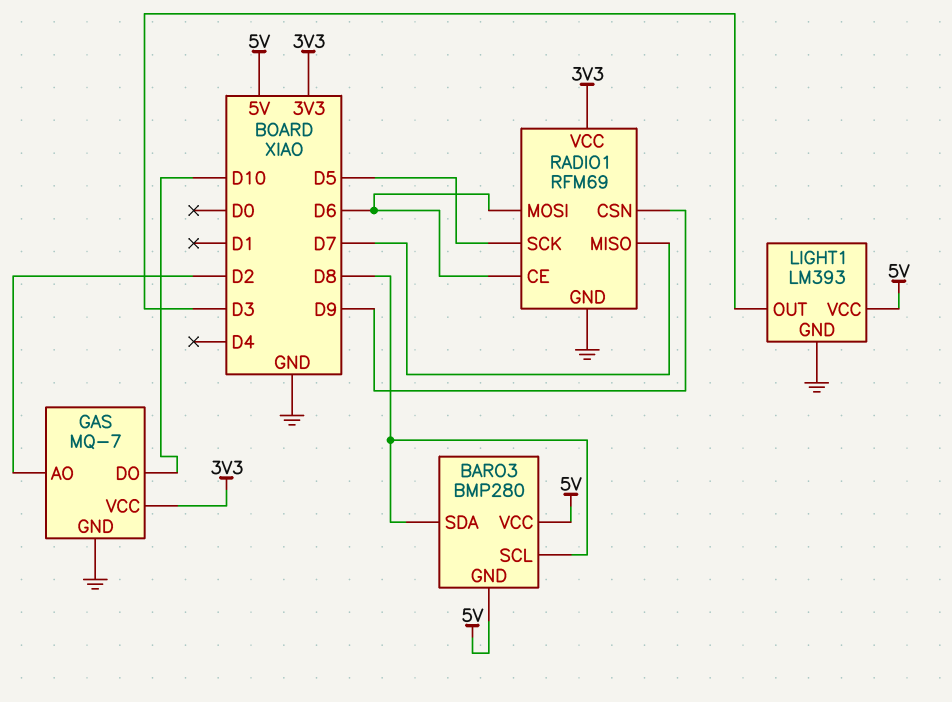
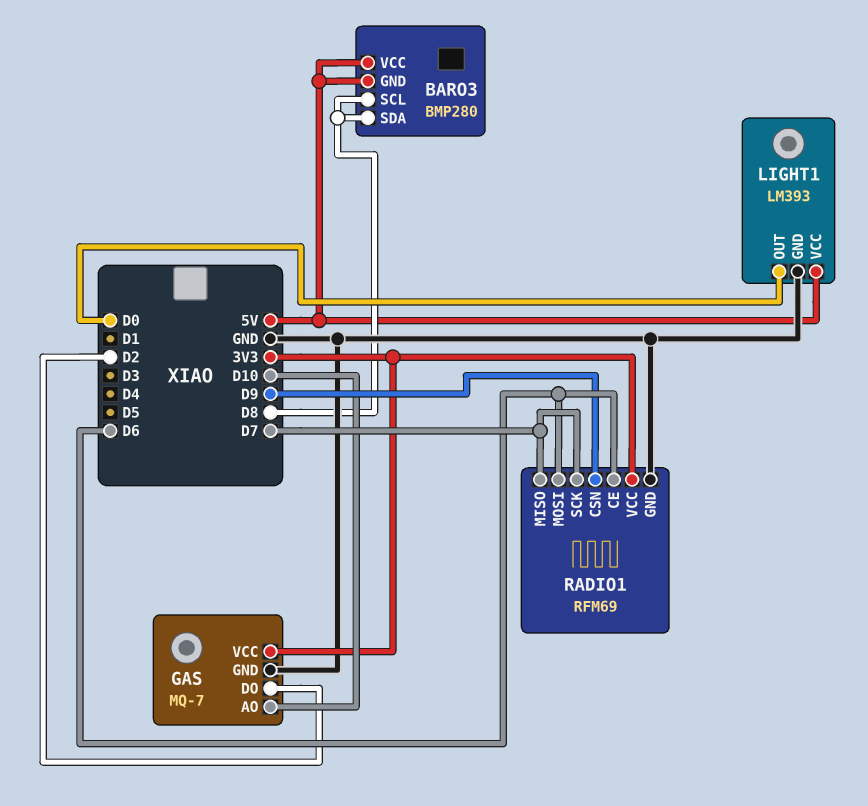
GAS pin AO: D2 -> D10
GAS pin DO: D10 -> D2
LIGHT1 pin OUT: D3 -> D0
RADIO1 pin SCK: D5 -> D7

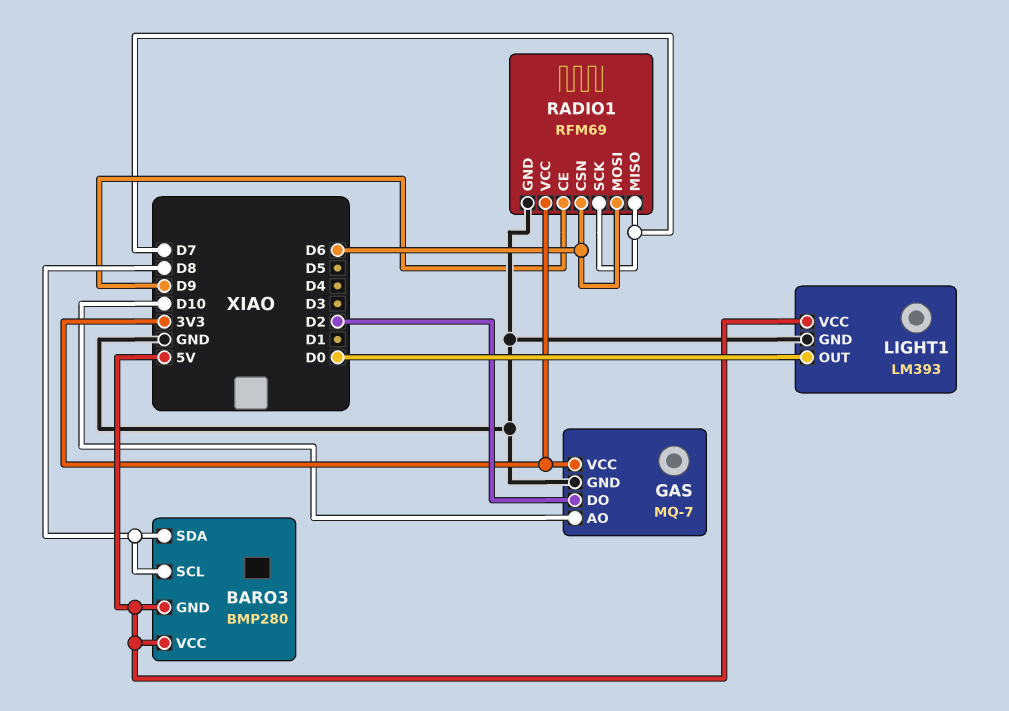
RADIO1 pin CE: D6 -> D9
RADIO1 pin CSN: D9 -> D6

